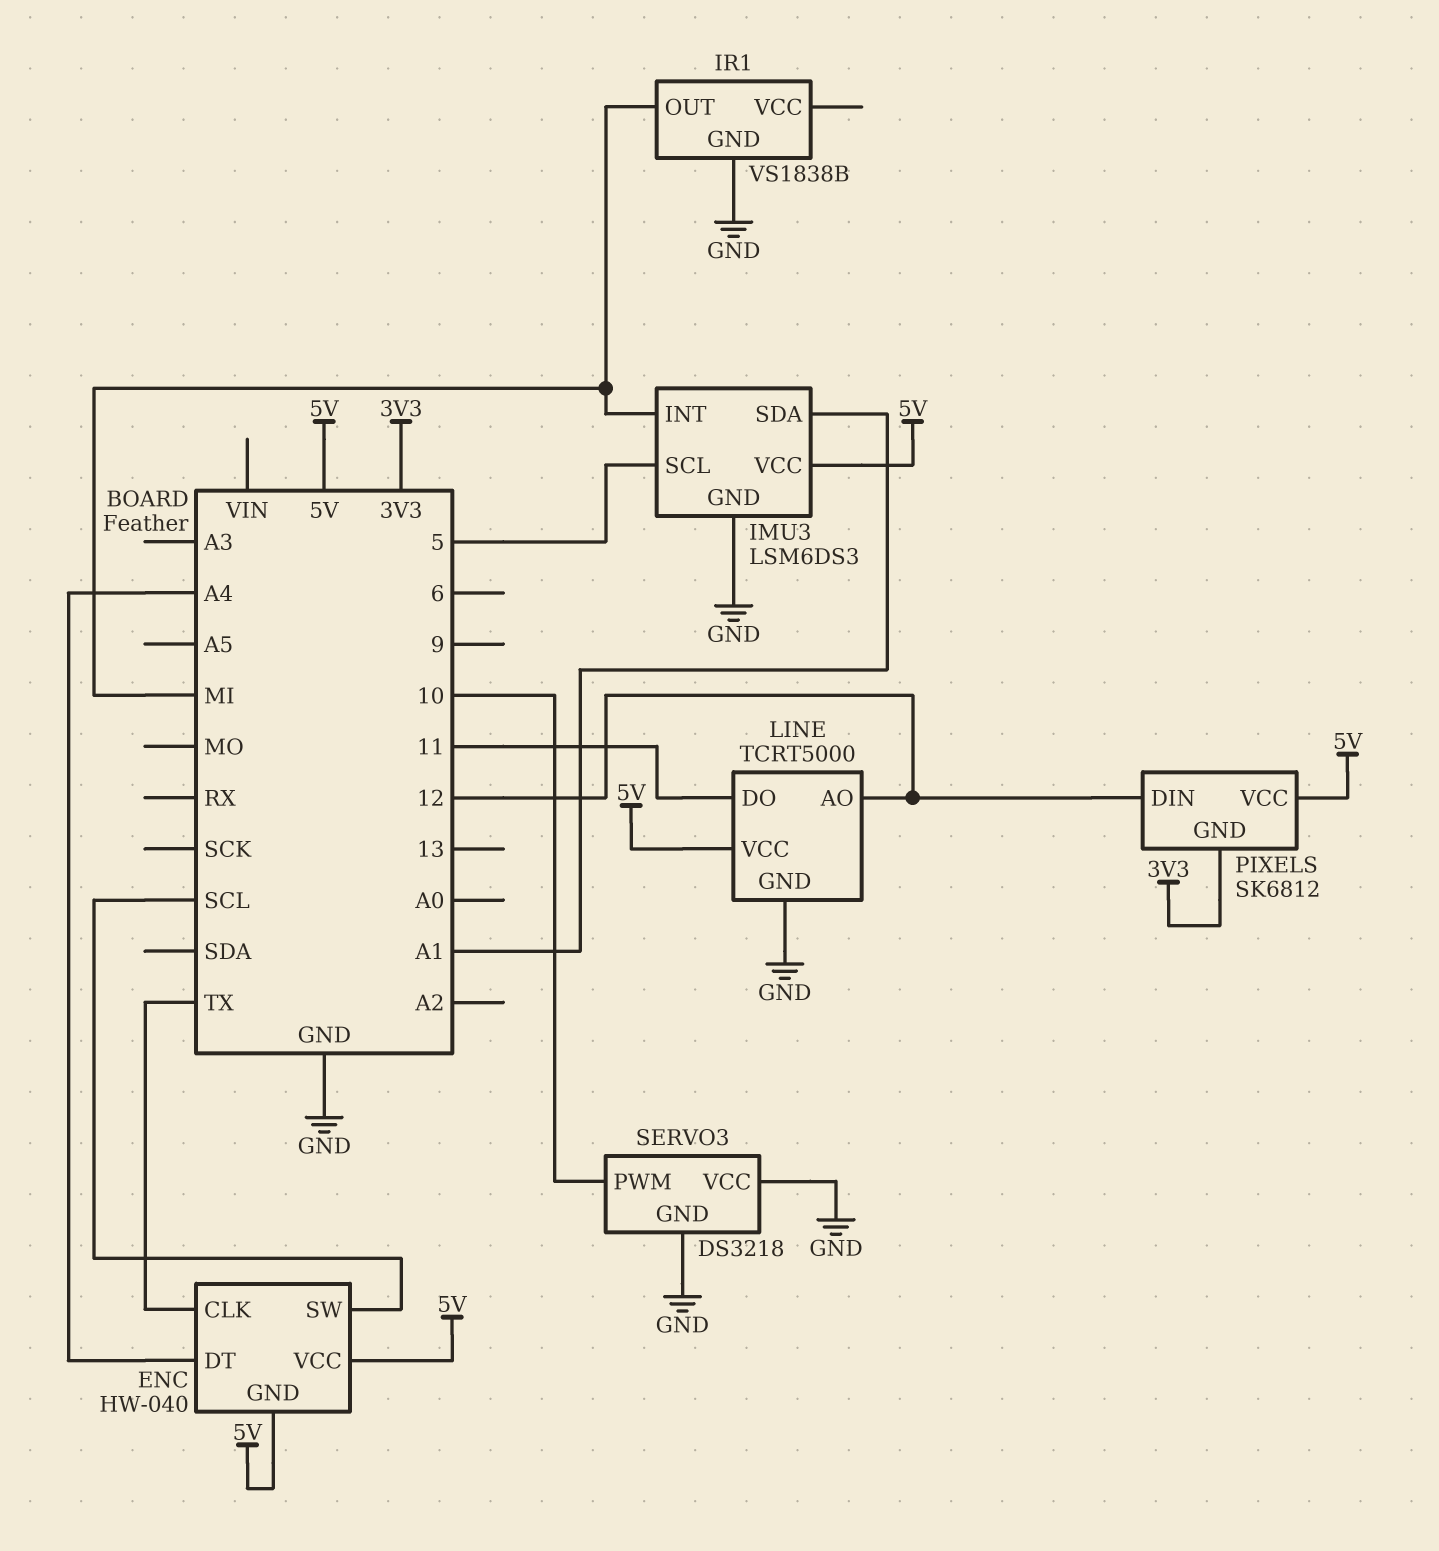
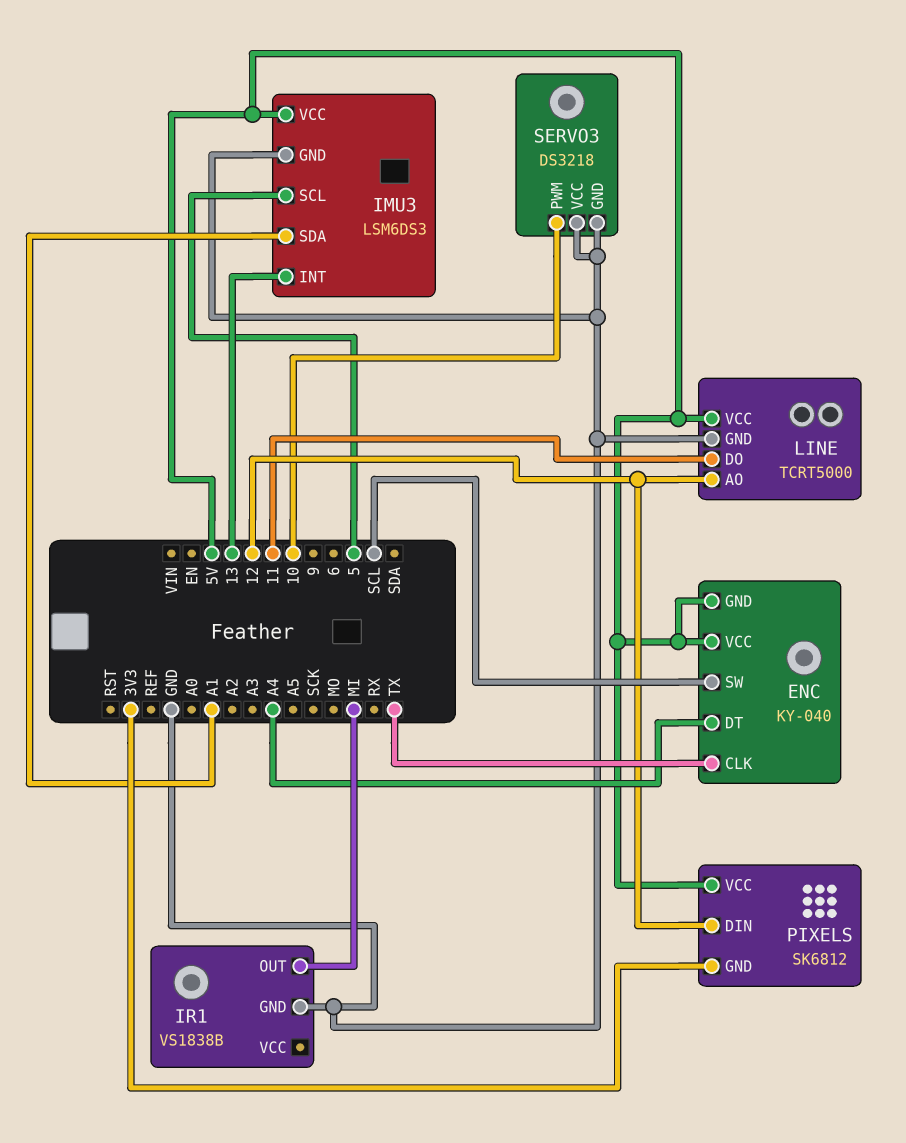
ENC: HW-040 -> KY-040
IMU3 pin INT: MI -> 13

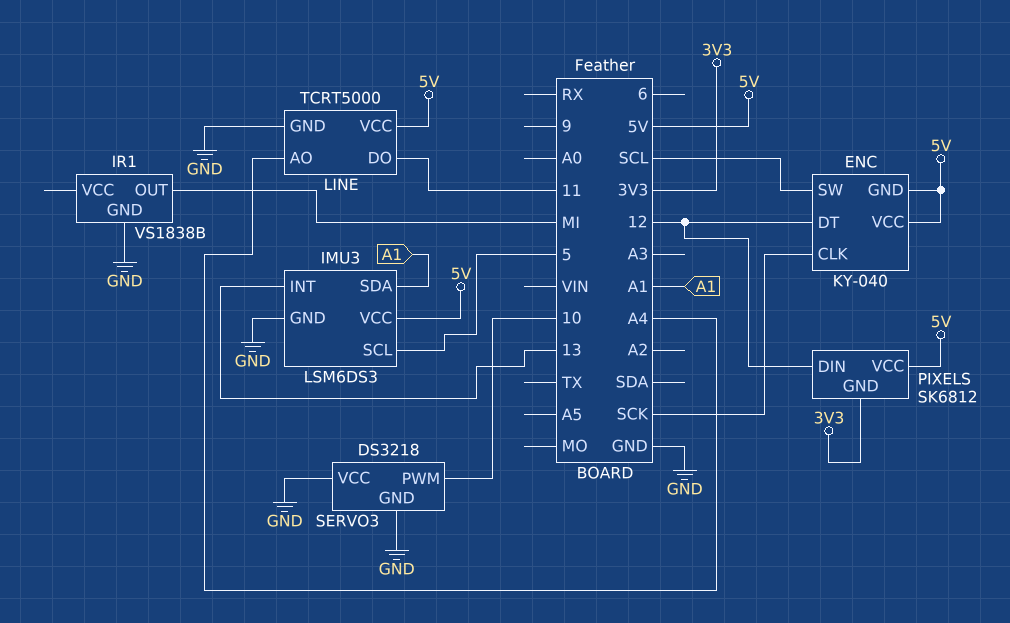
ENC pin CLK: TX -> SCK
ENC pin DT: A4 -> 12
LINE pin AO: 12 -> A4

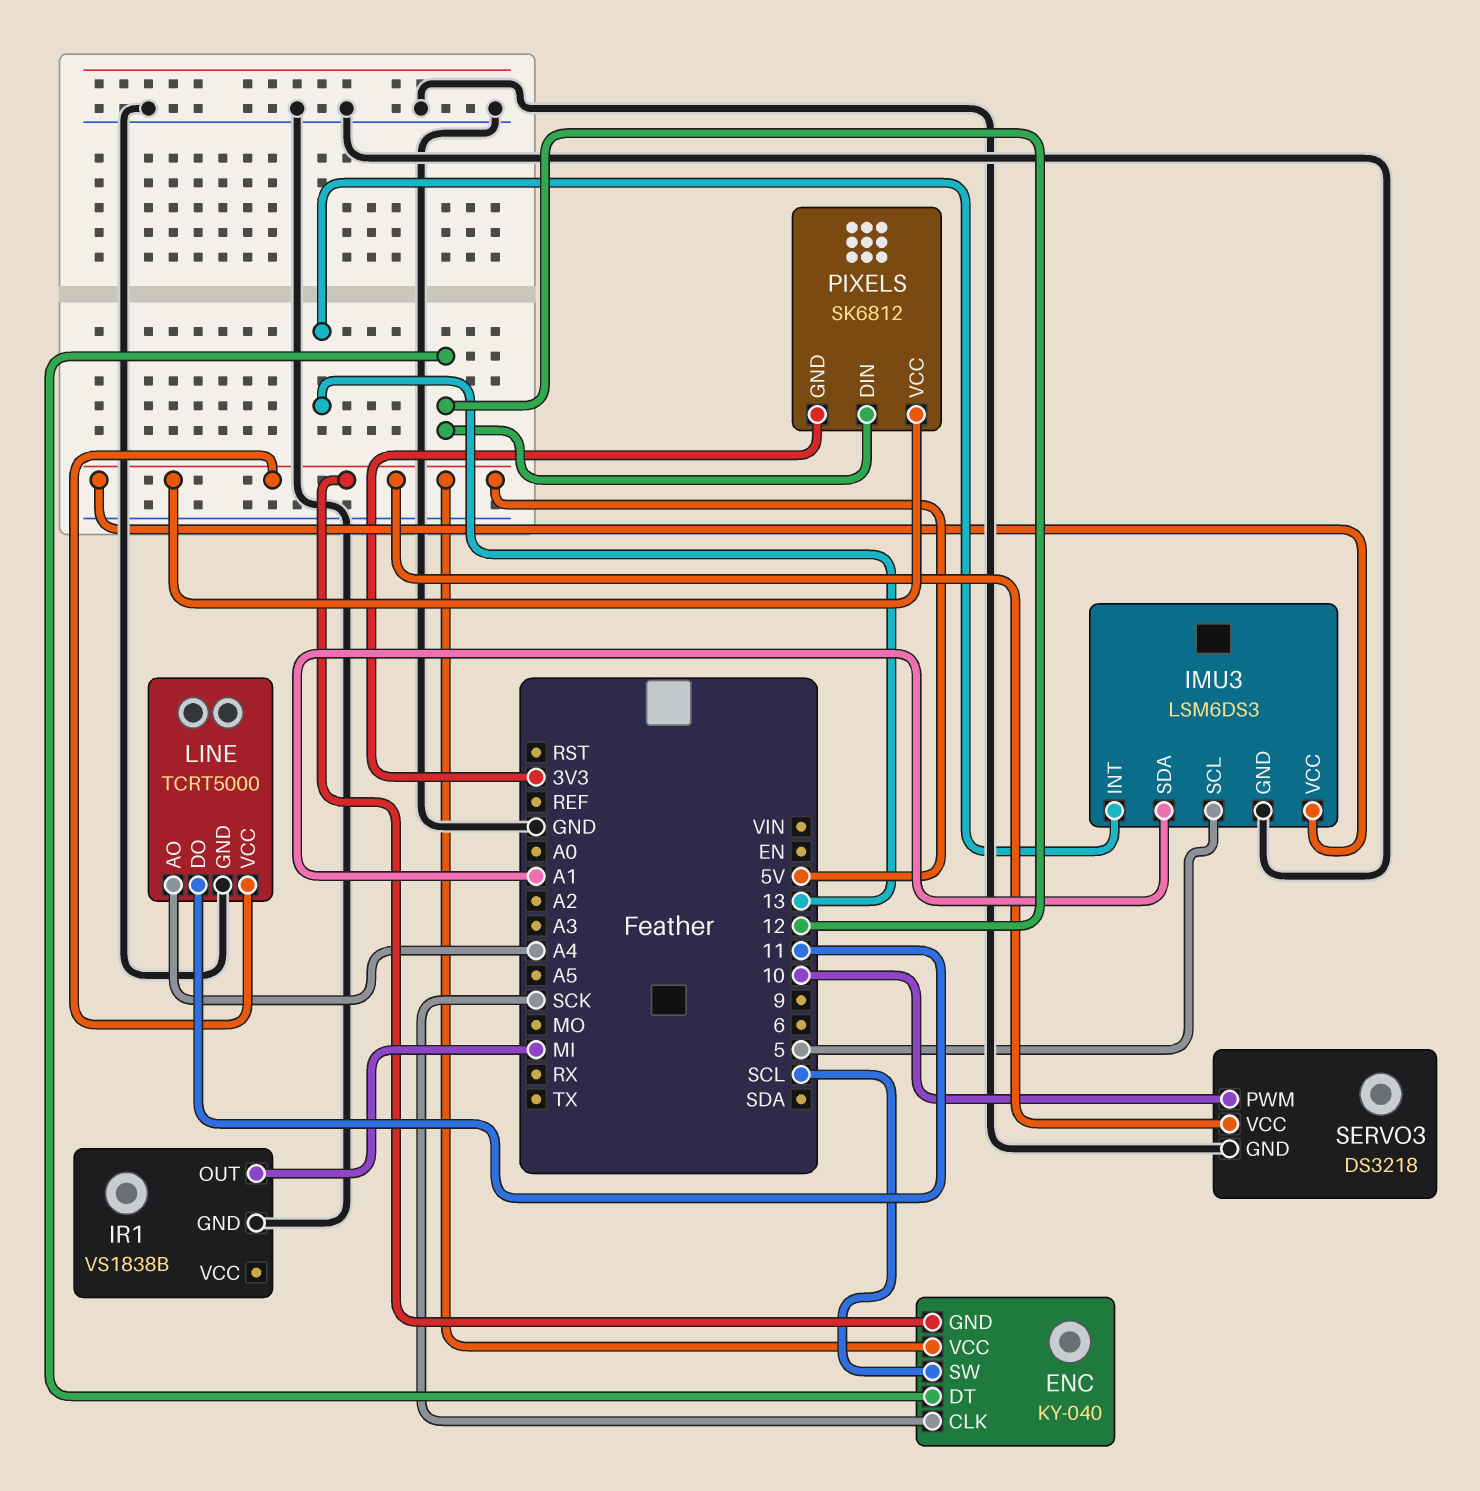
SERVO3 pin VCC: GND -> 5V

